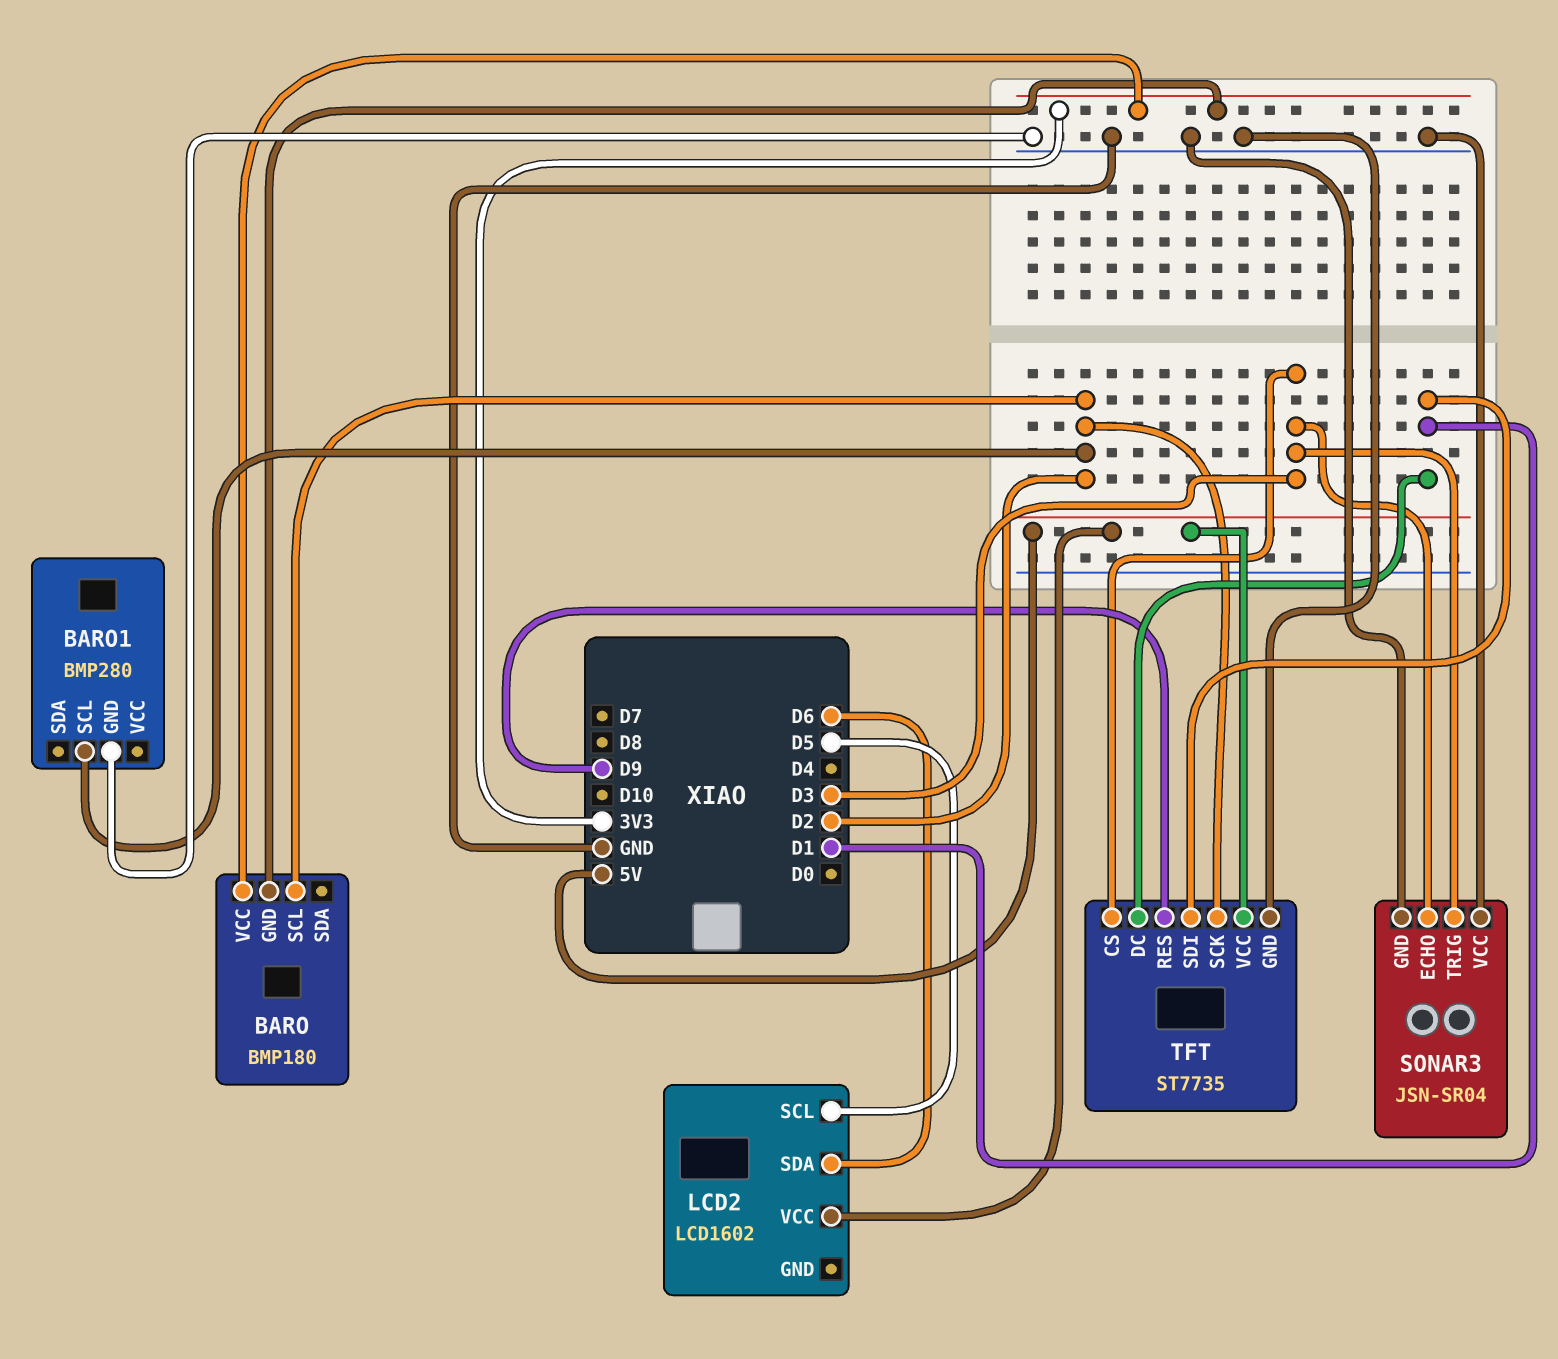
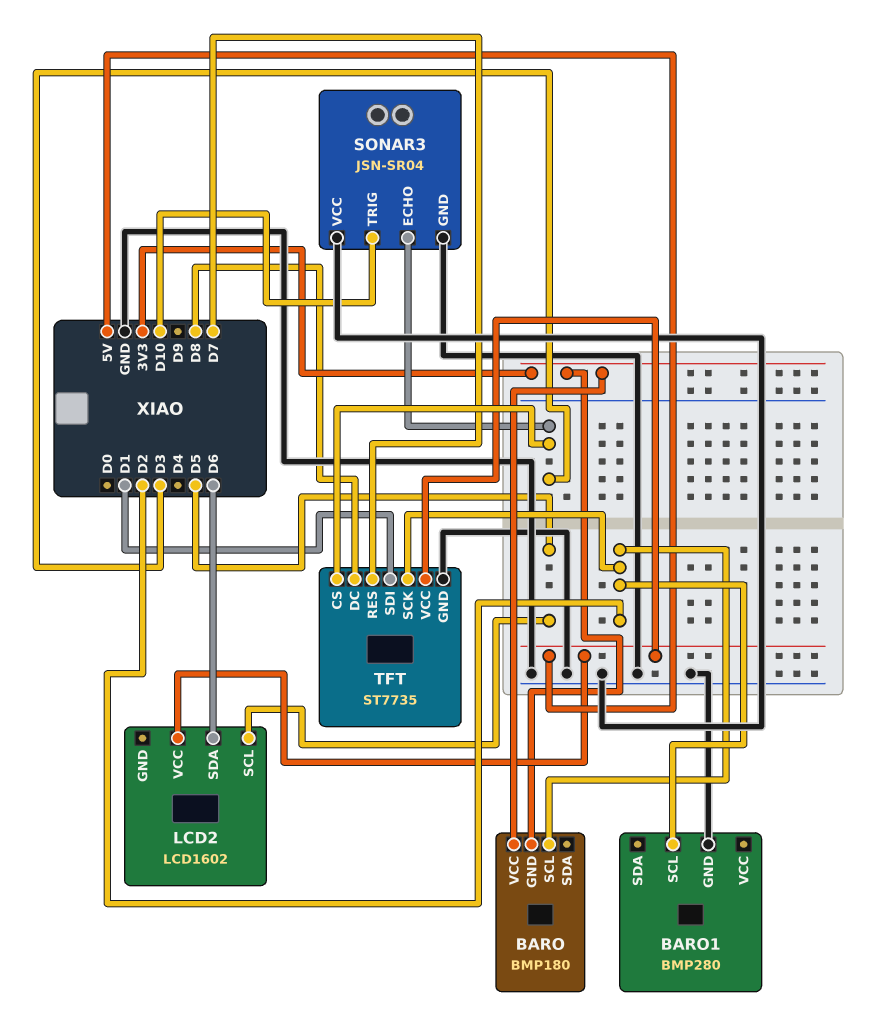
SONAR3 pin TRIG: D3 -> D10
TFT pin DC: D1 -> D8
TFT pin RES: D9 -> D7

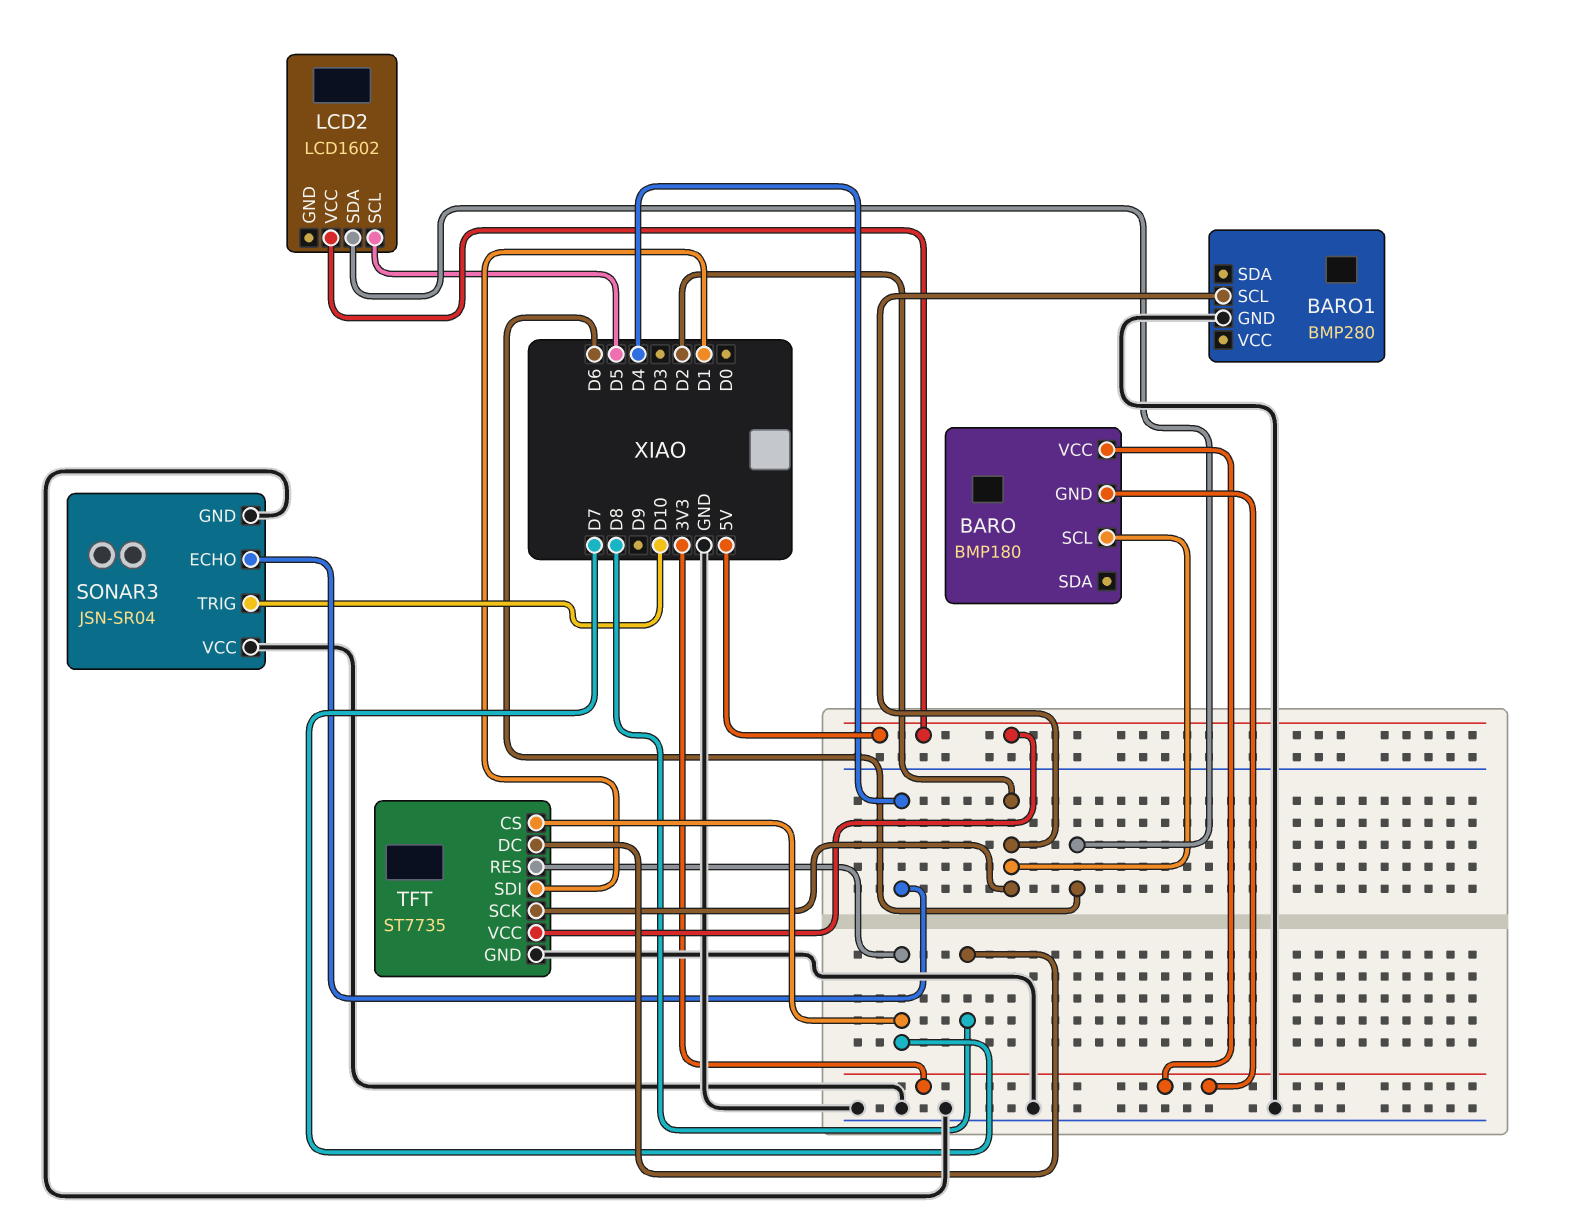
SONAR3 pin ECHO: D3 -> D4
TFT pin CS: D3 -> D7

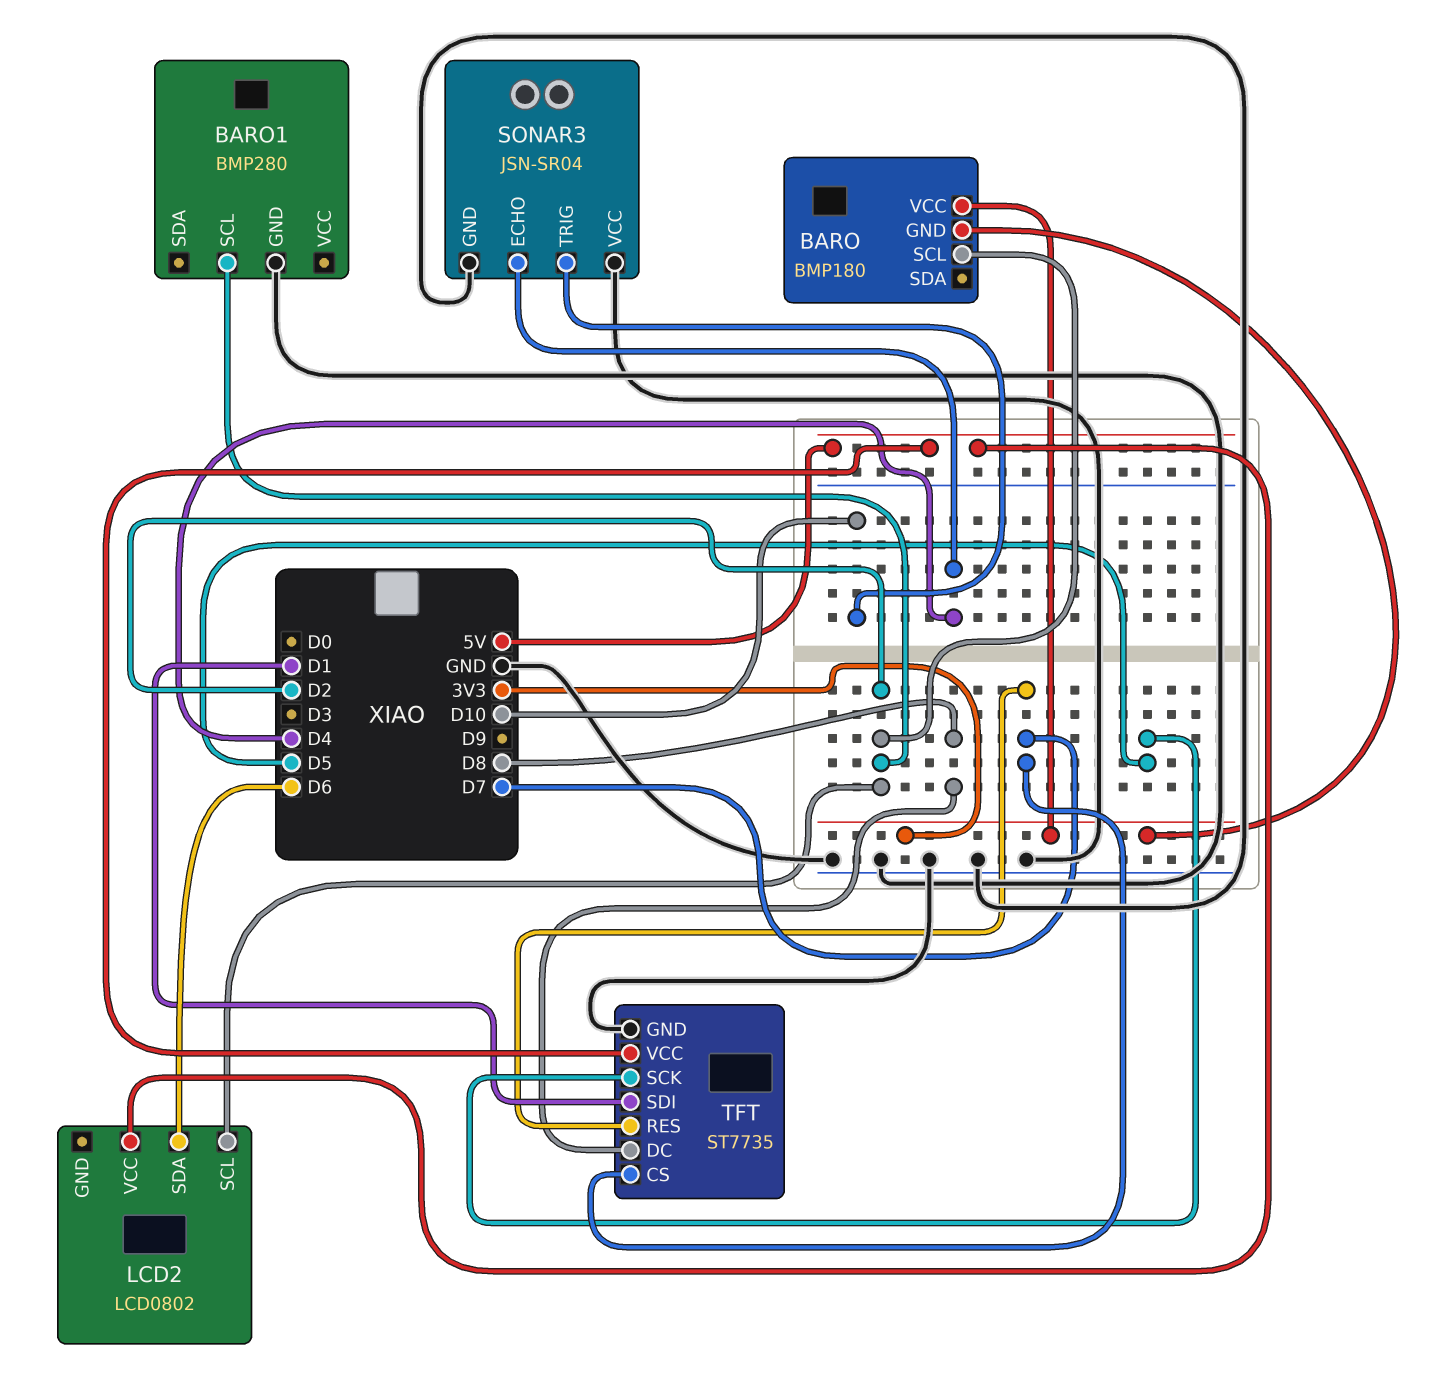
LCD2: LCD1602 -> LCD0802
LCD2 pin SCL: D5 -> D2
TFT pin SCK: D2 -> D5

